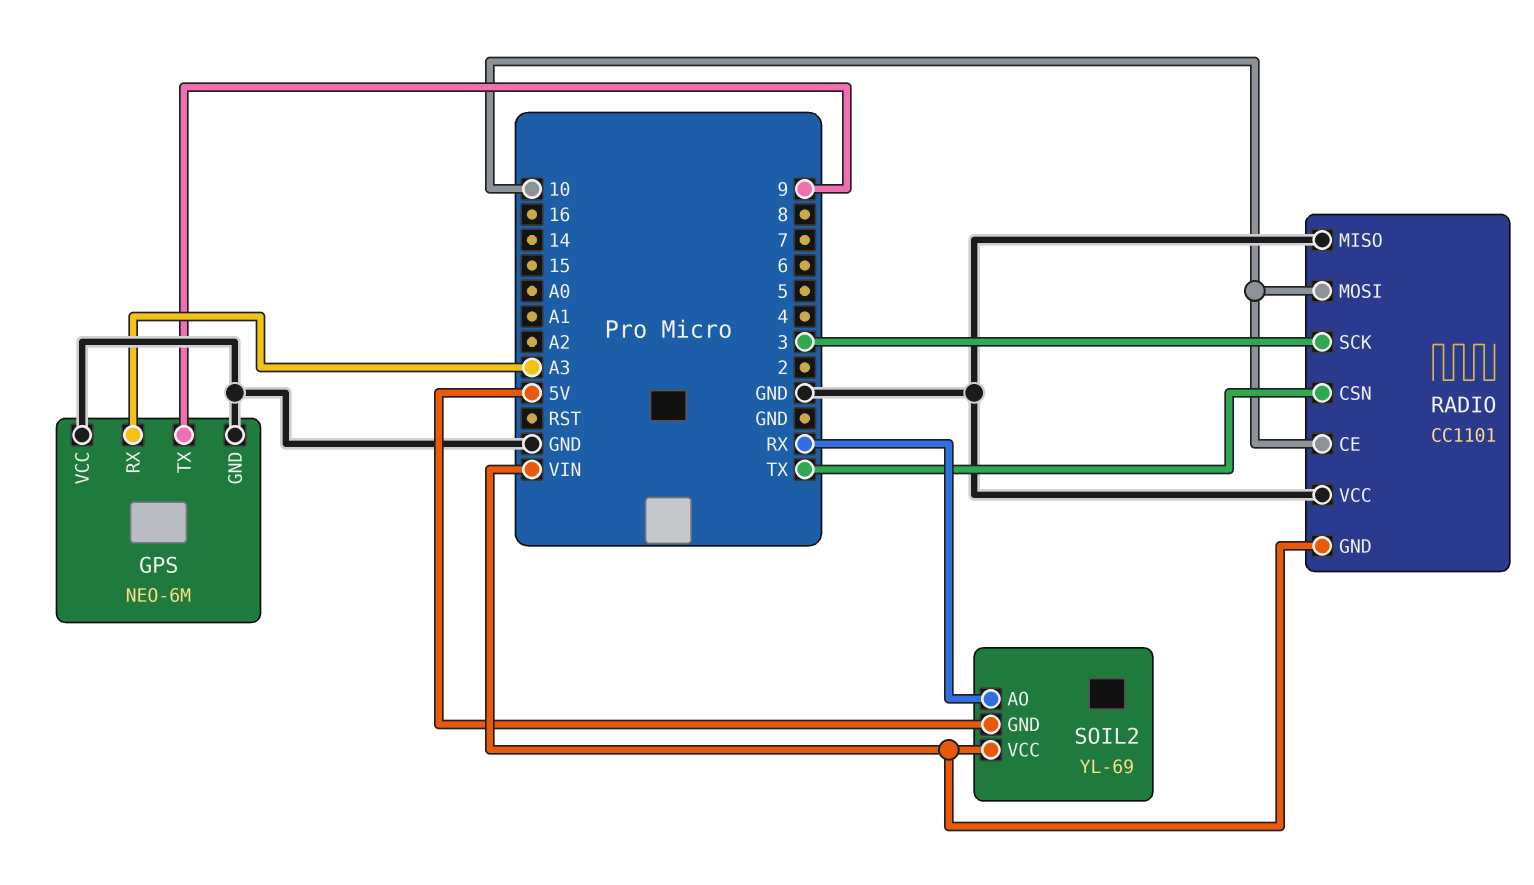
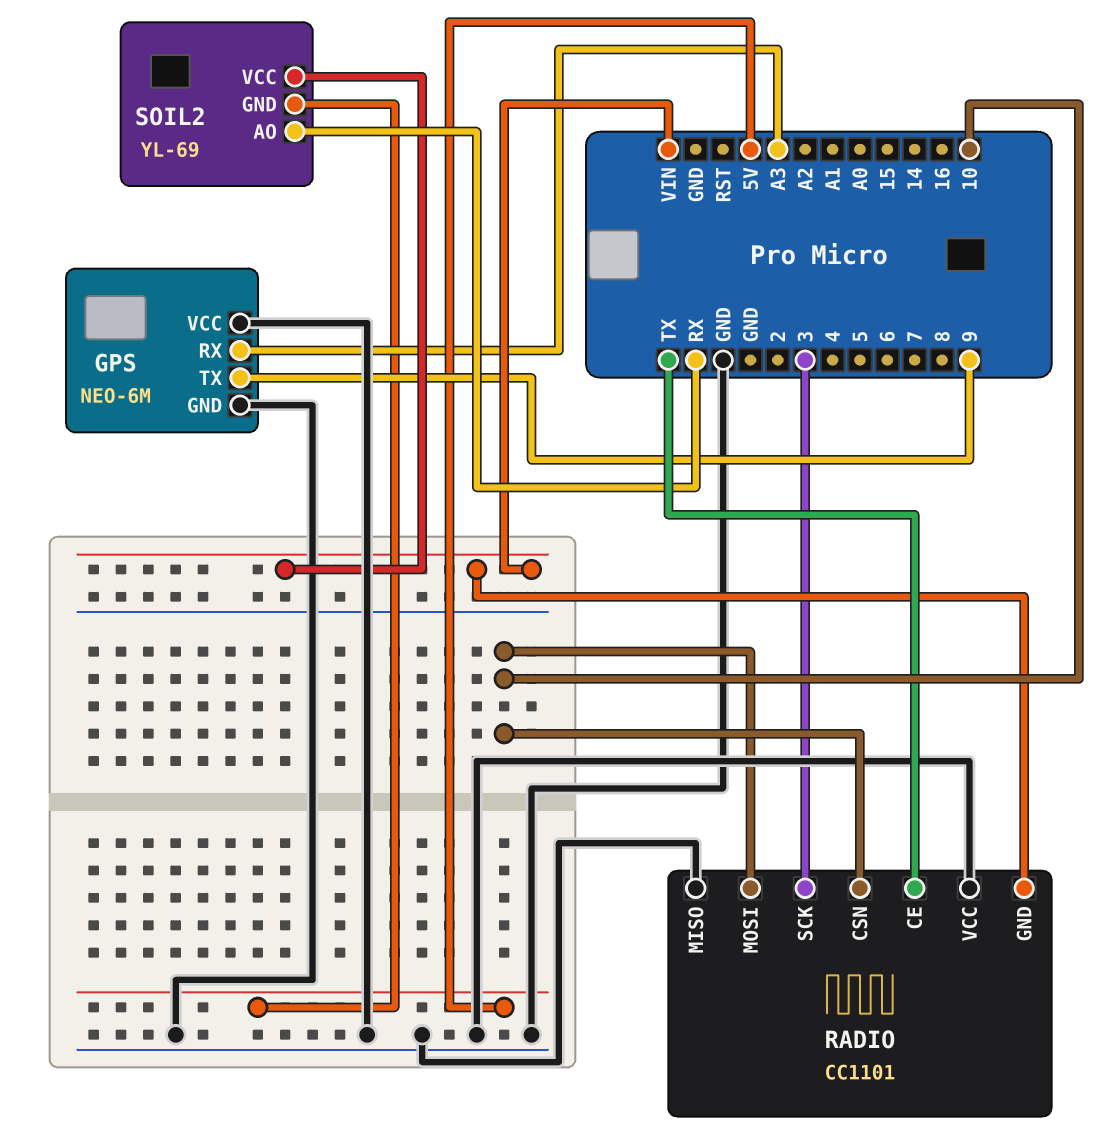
RADIO pin CE: 10 -> TX
RADIO pin CSN: TX -> 10

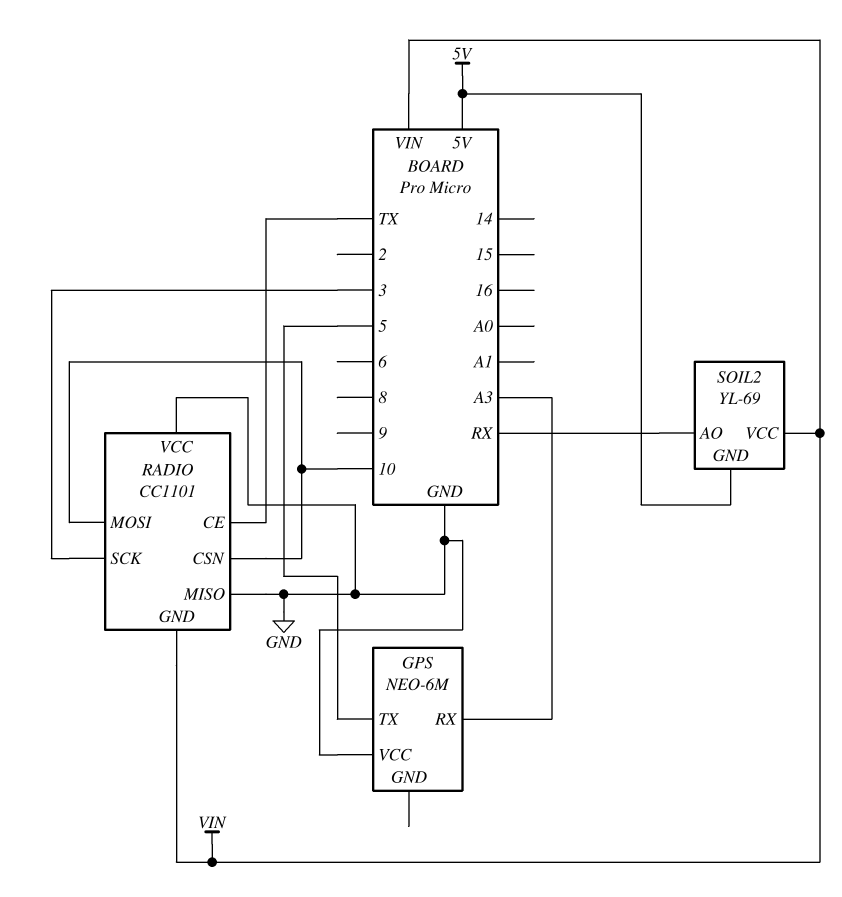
GPS pin GND: GND -> none
GPS pin TX: 9 -> 5

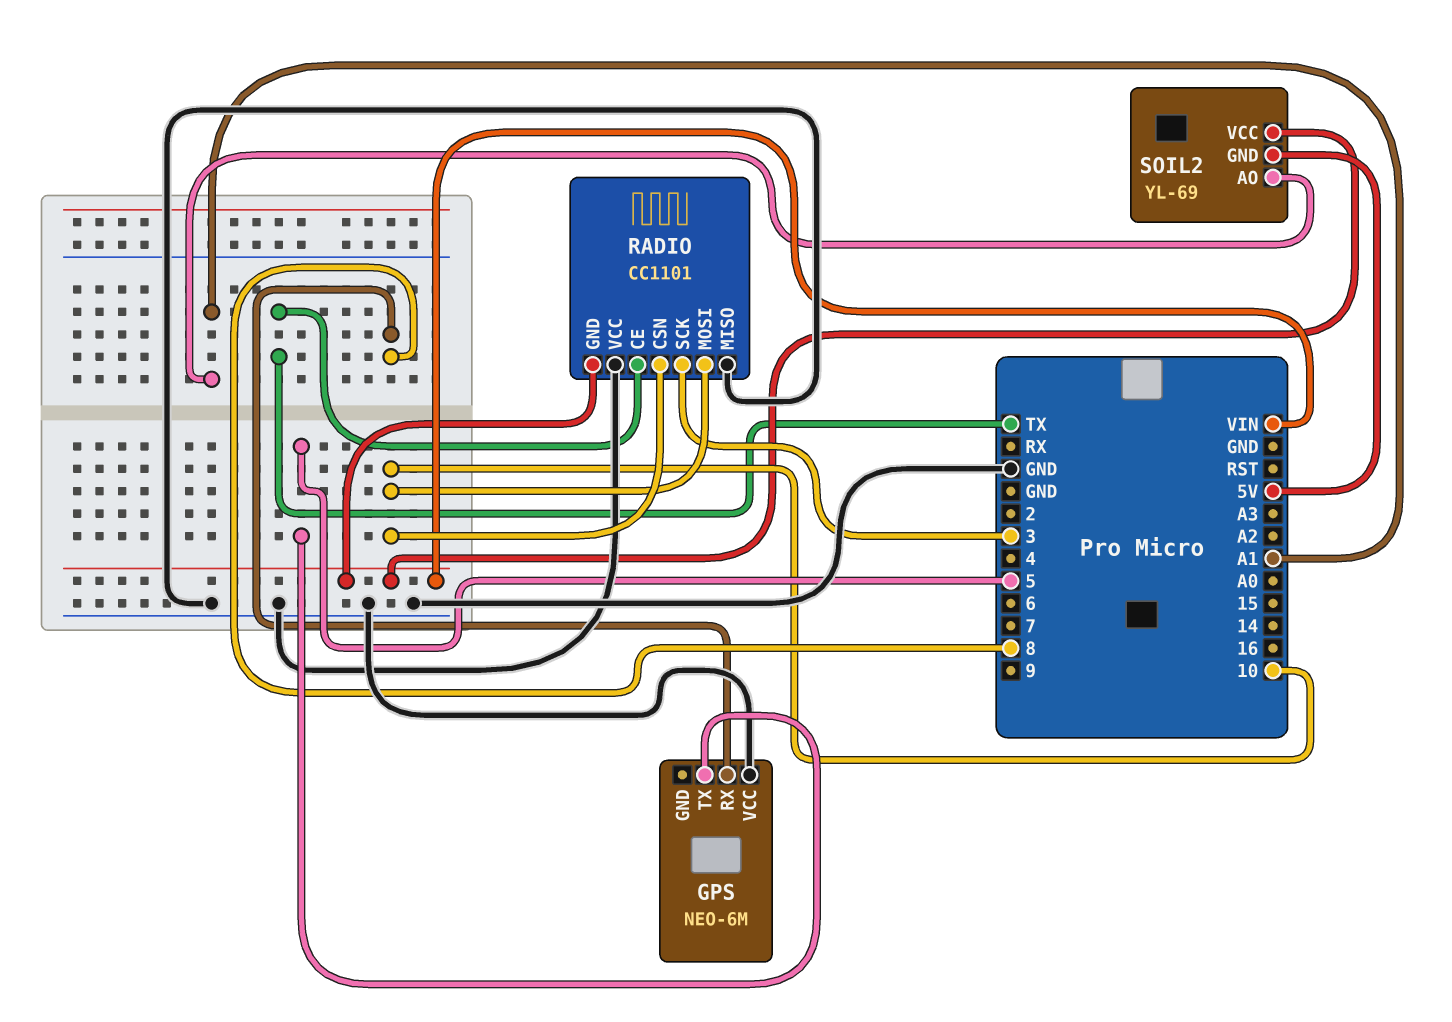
GPS pin RX: A3 -> 8
SOIL2 pin AO: RX -> A1

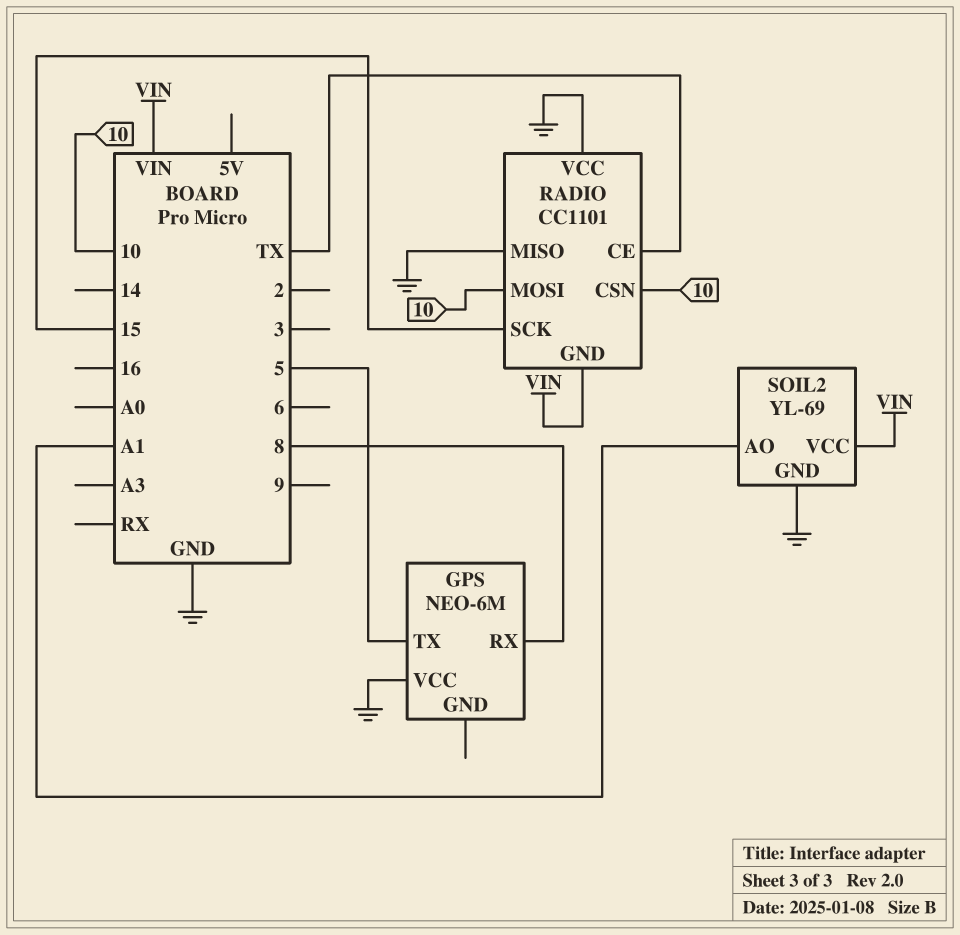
RADIO pin SCK: 3 -> 15
SOIL2 pin GND: 5V -> GND

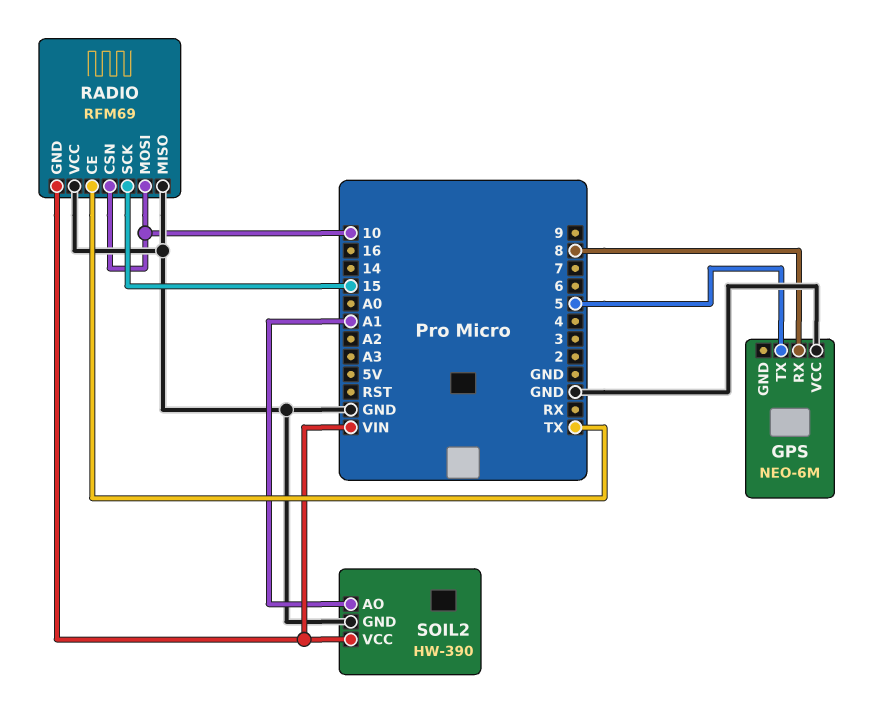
RADIO: CC1101 -> RFM69
SOIL2: YL-69 -> HW-390

